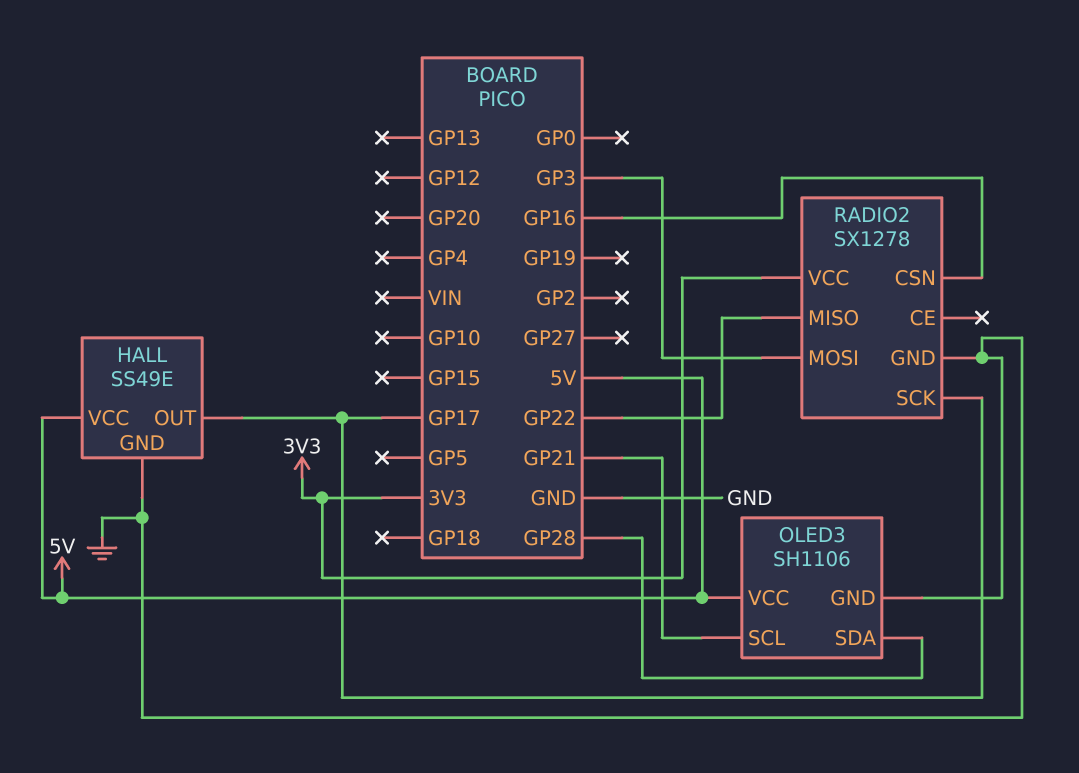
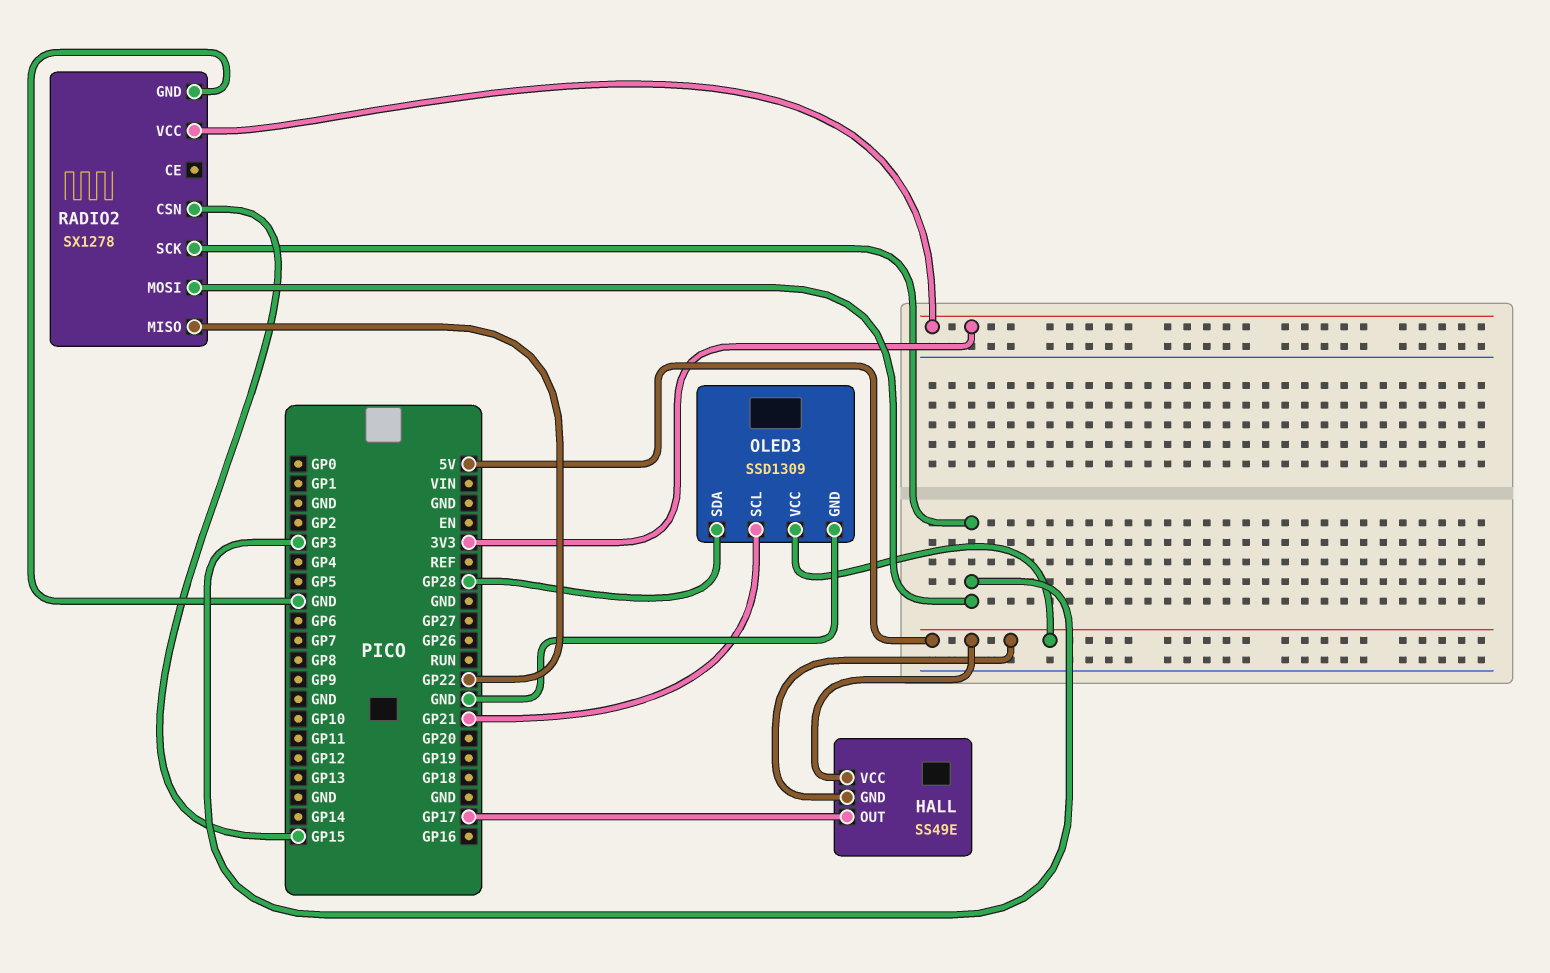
HALL pin GND: GND -> 5V
OLED3: SH1106 -> SSD1309
RADIO2 pin CSN: GP16 -> GP15
RADIO2 pin SCK: GP17 -> GP3

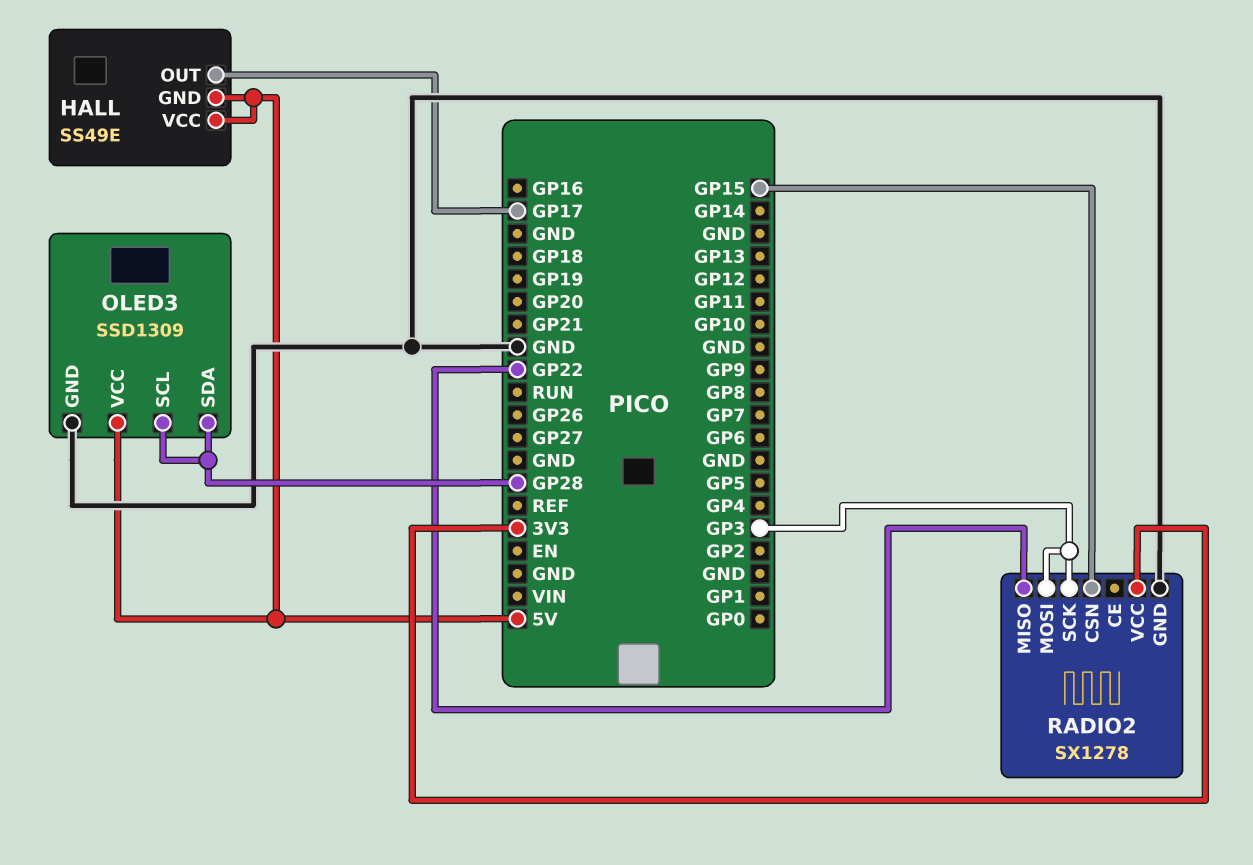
OLED3 pin SCL: GP21 -> GP28

